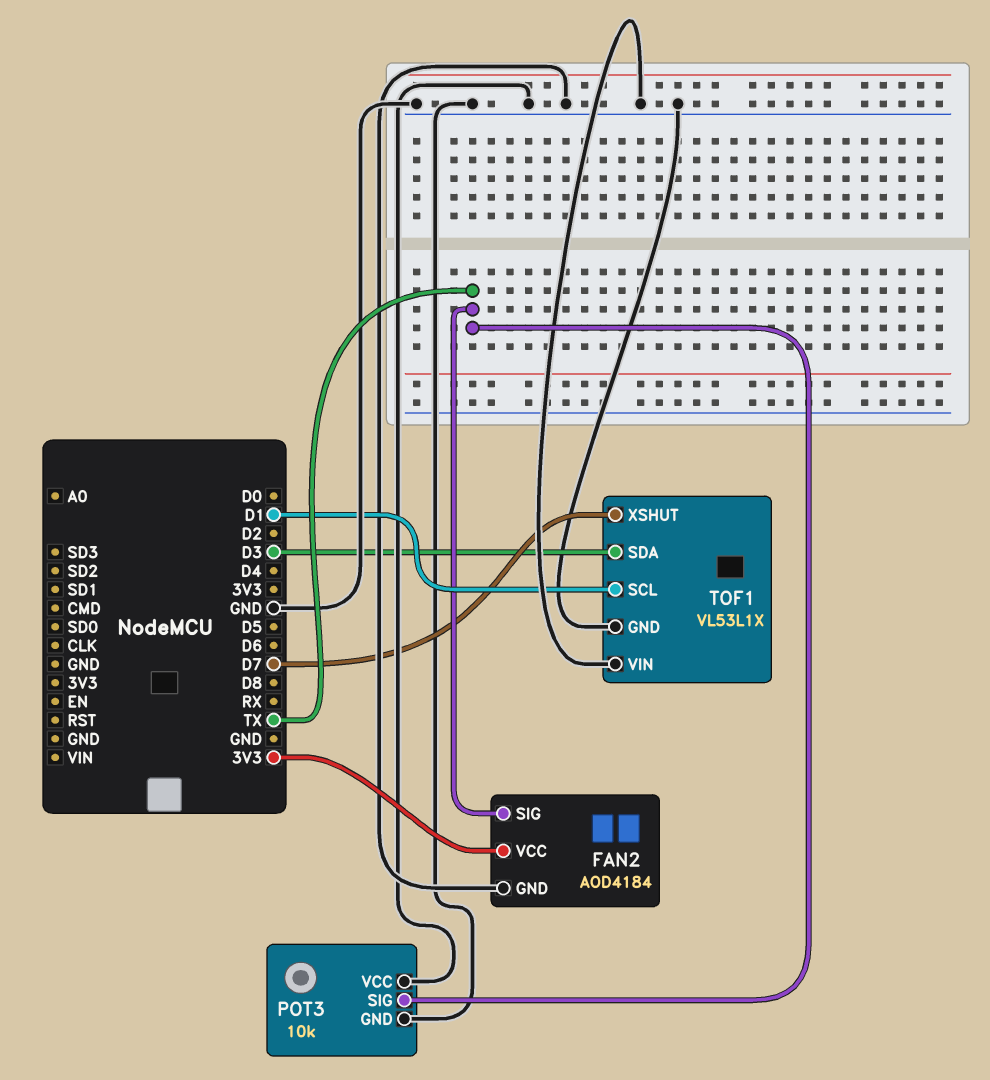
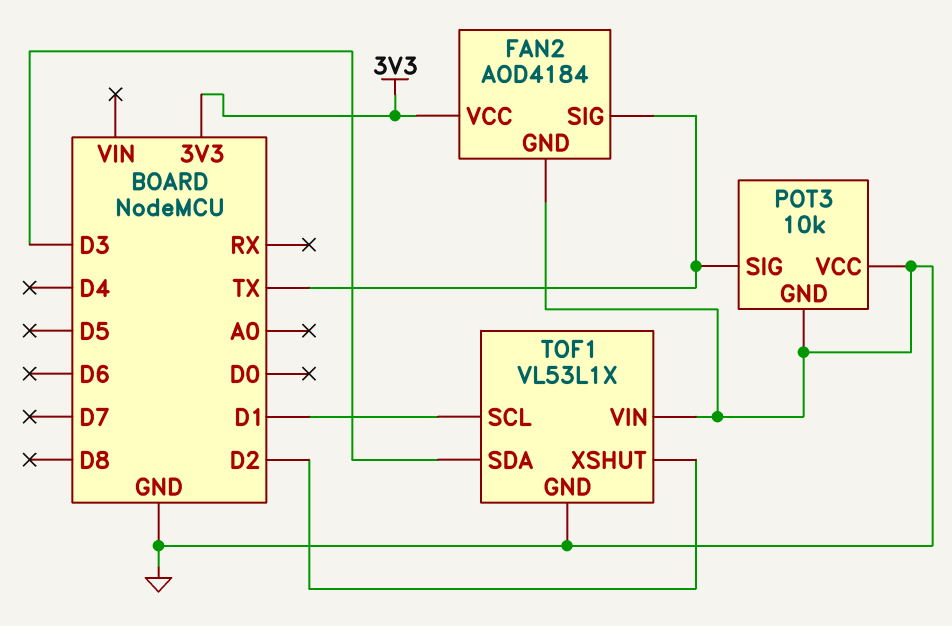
TOF1 pin XSHUT: D7 -> D2

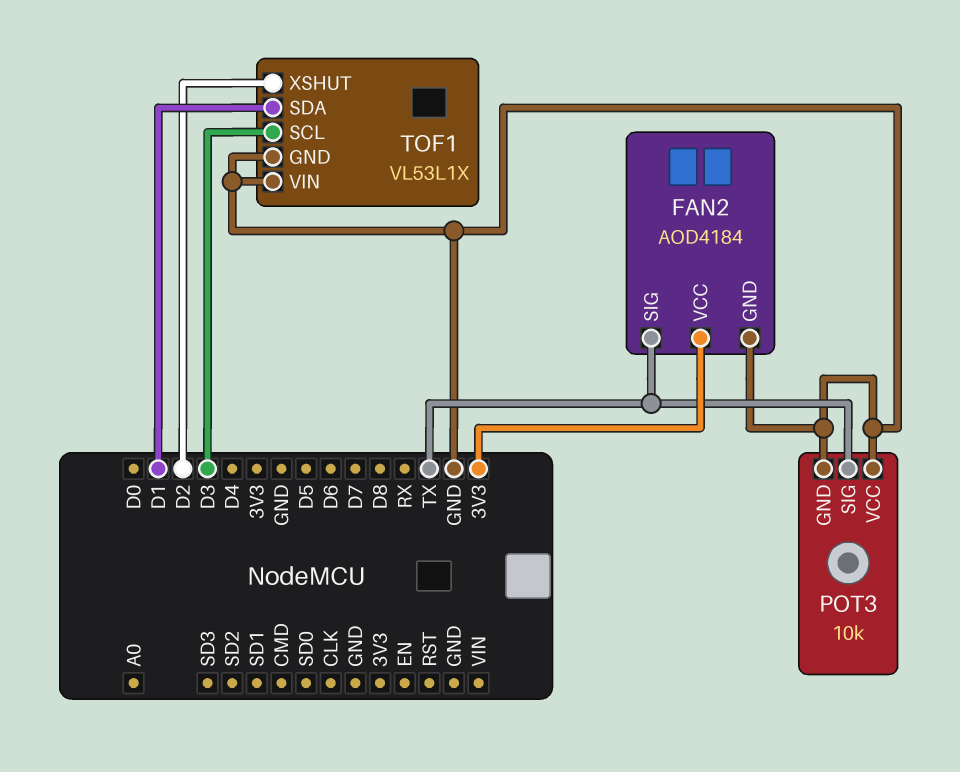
TOF1 pin SCL: D1 -> D3
TOF1 pin SDA: D3 -> D1

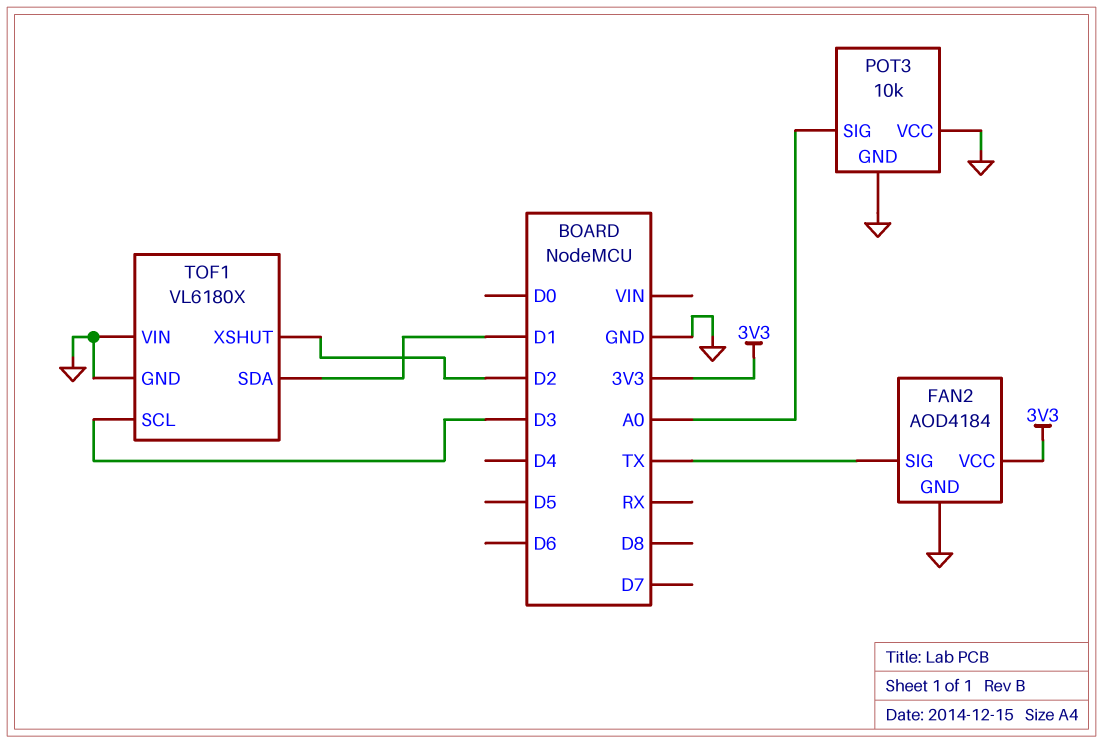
POT3 pin SIG: TX -> A0
TOF1: VL53L1X -> VL6180X

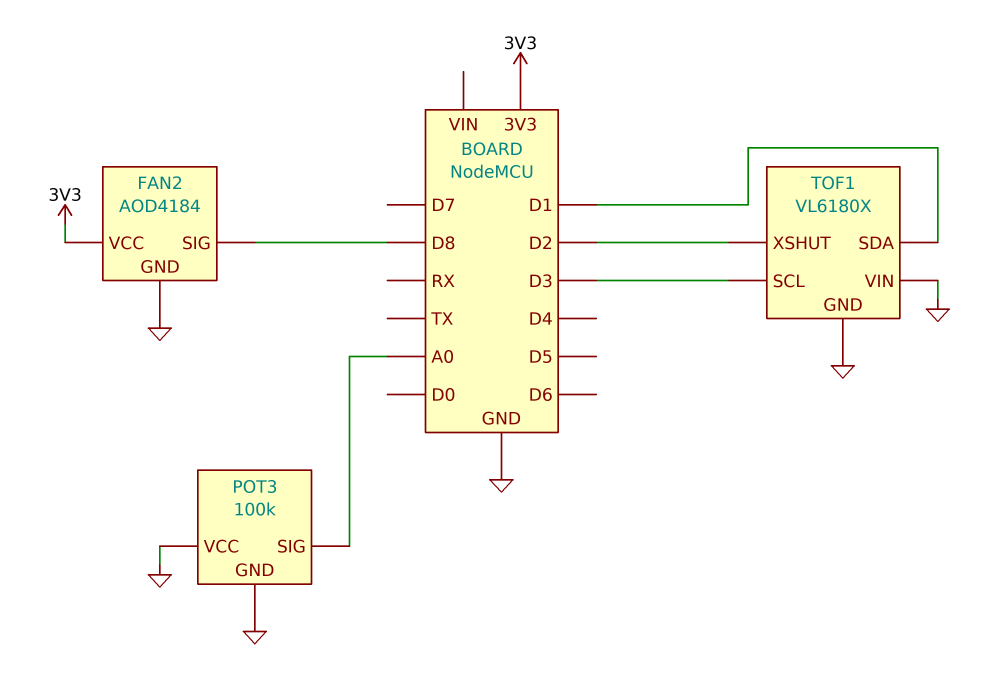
FAN2 pin SIG: TX -> D8
POT3: 10k -> 100k

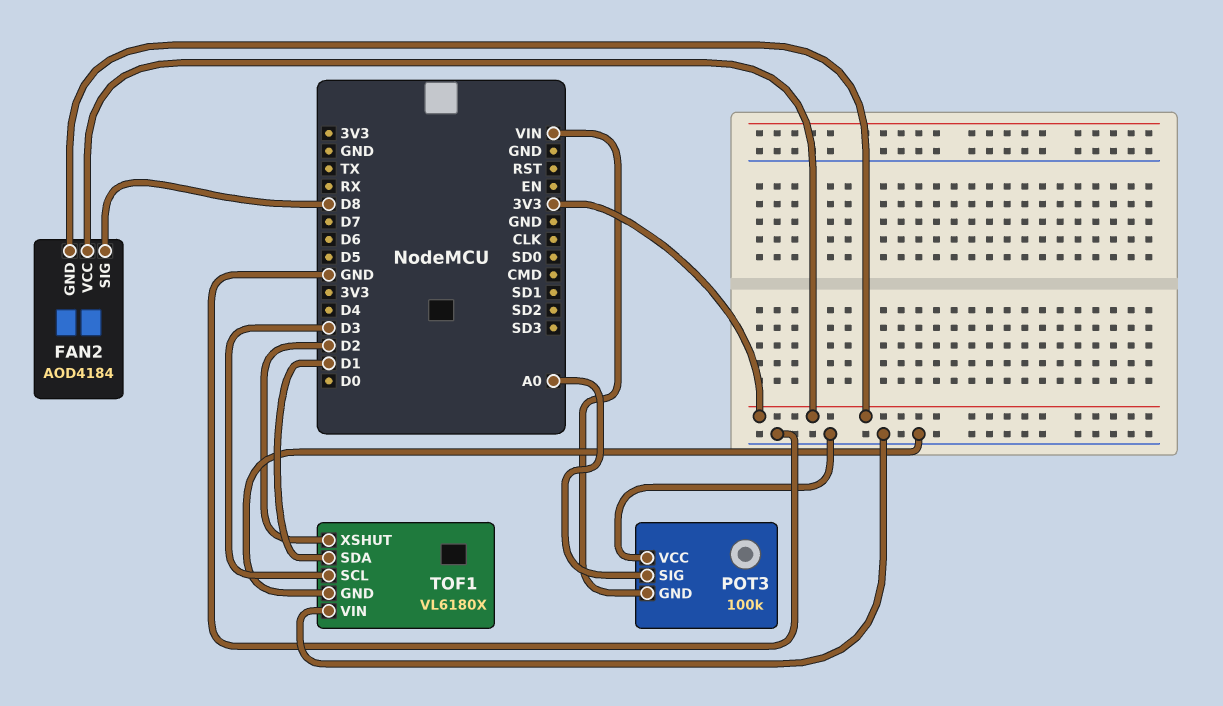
FAN2 pin GND: GND -> 3V3
POT3 pin GND: GND -> VIN

